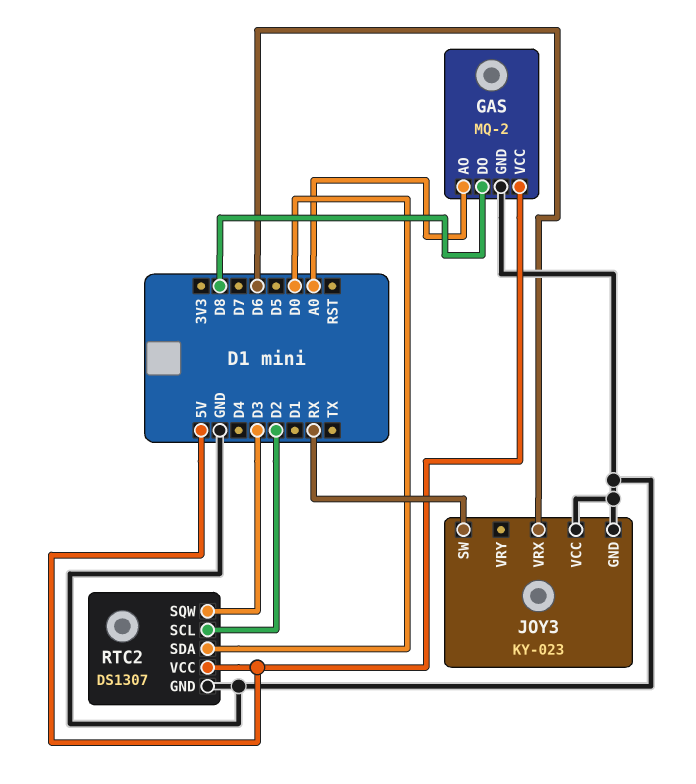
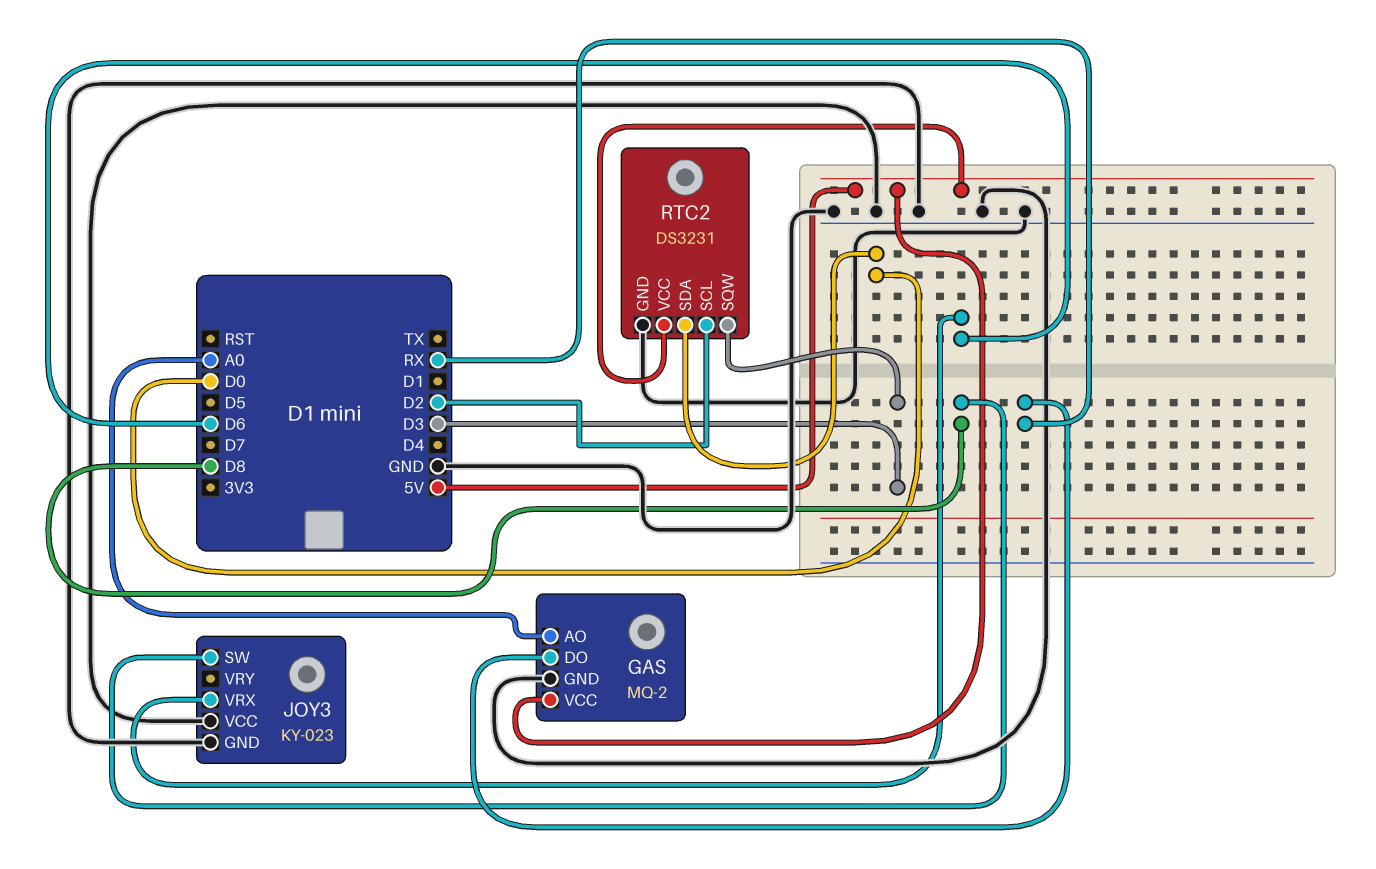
GAS pin DO: D8 -> RX
JOY3 pin SW: RX -> D8
RTC2: DS1307 -> DS3231

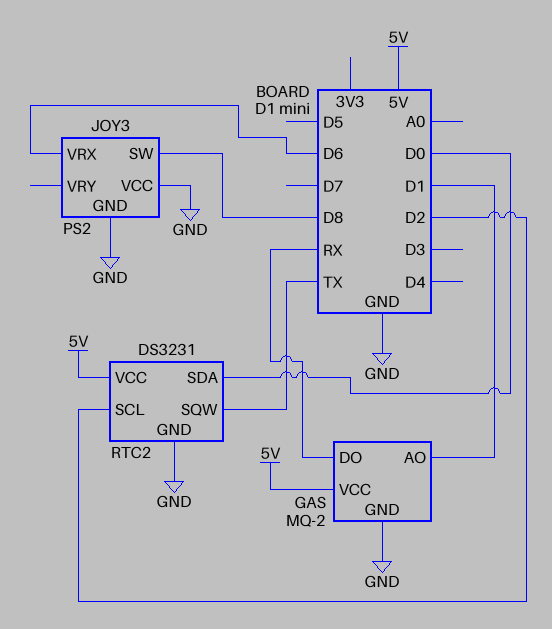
GAS pin AO: A0 -> D1
JOY3: KY-023 -> PS2
RTC2 pin SQW: D3 -> TX

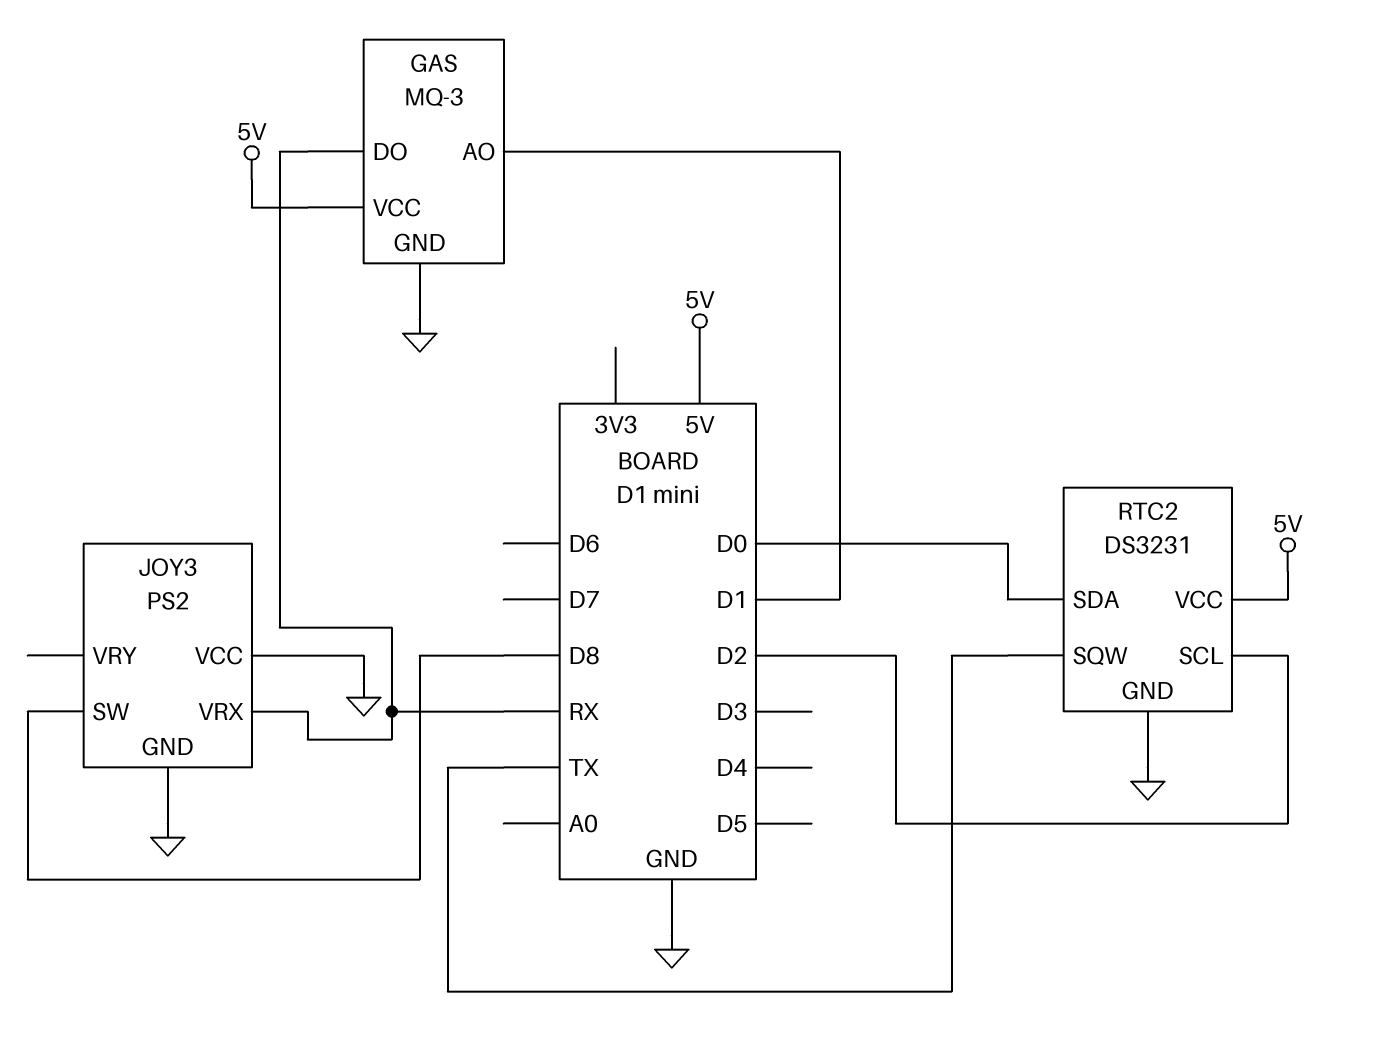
GAS: MQ-2 -> MQ-3
JOY3 pin VRX: D6 -> RX

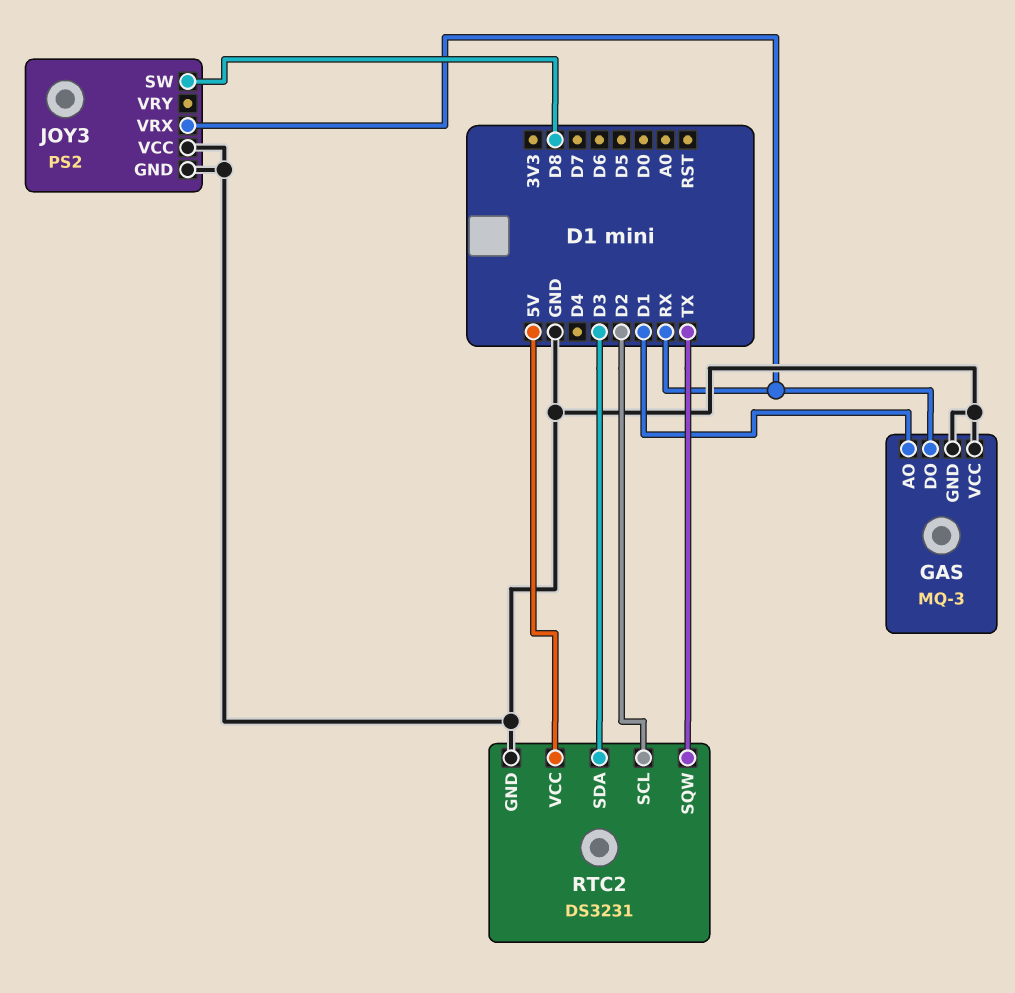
GAS pin VCC: 5V -> GND
RTC2 pin SDA: D0 -> D3

